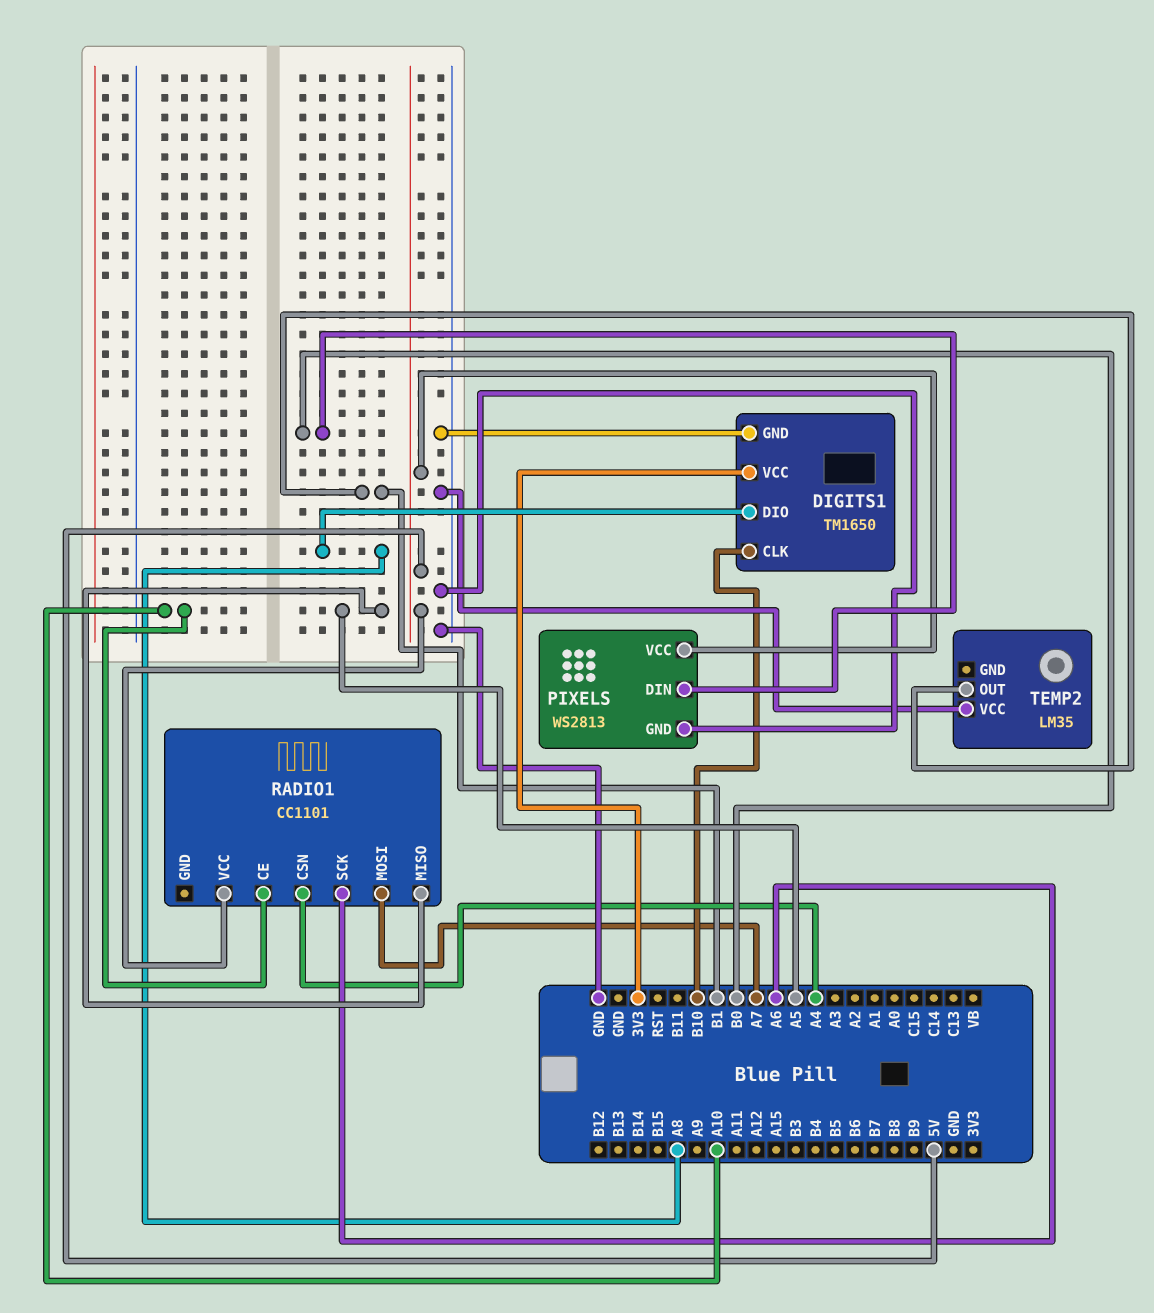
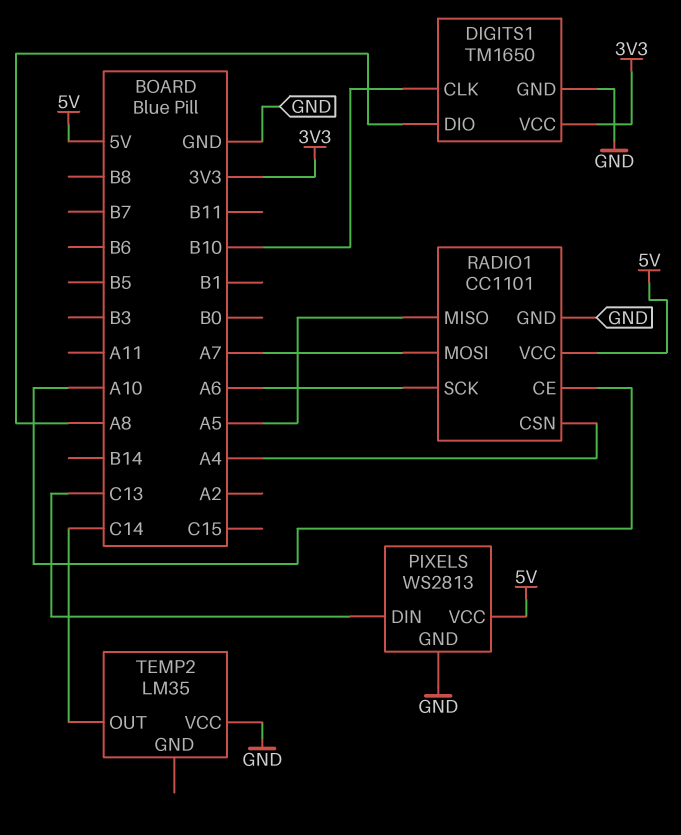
PIXELS pin DIN: B0 -> C13
RADIO1 pin GND: none -> GND
TEMP2 pin OUT: B1 -> C14

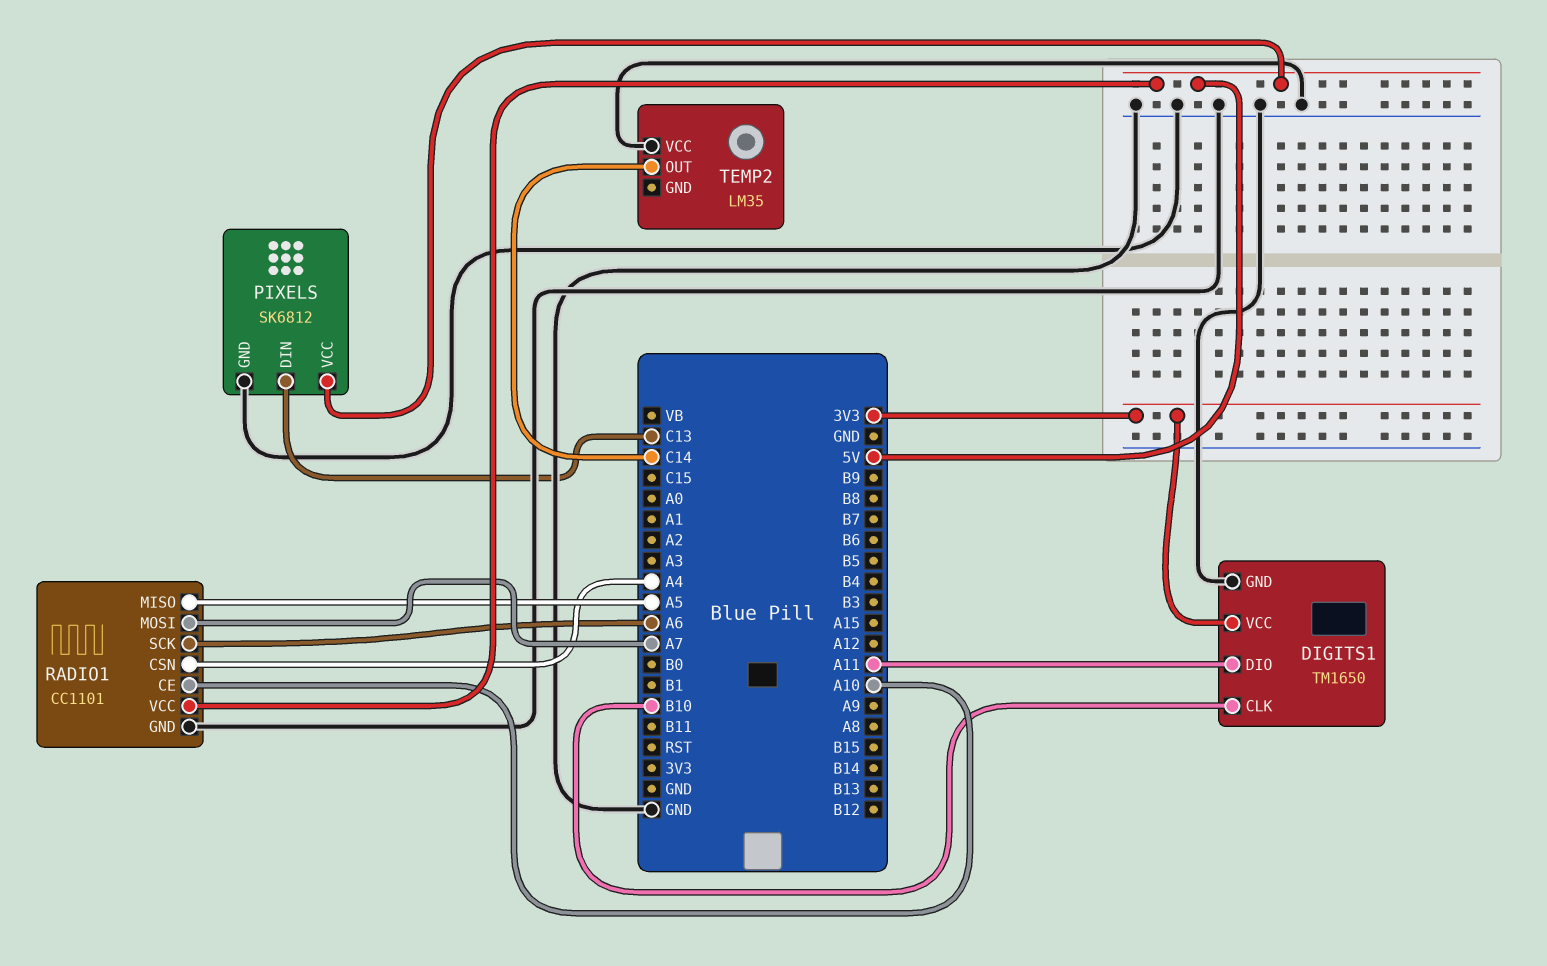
DIGITS1 pin DIO: A8 -> A11
PIXELS: WS2813 -> SK6812

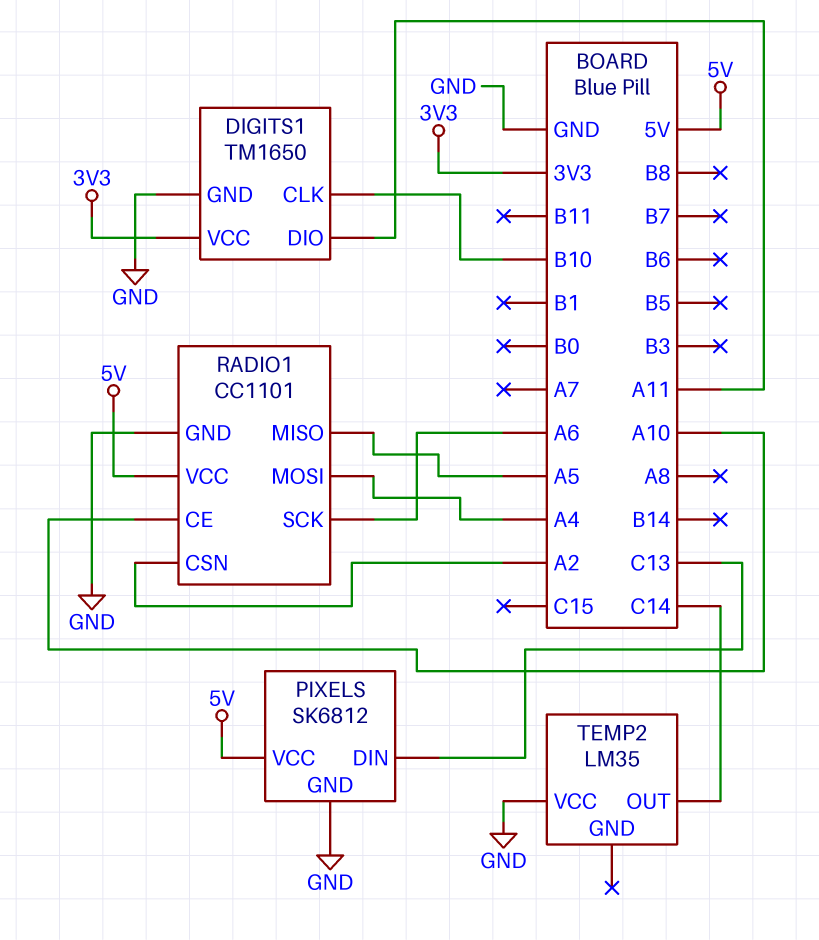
RADIO1 pin CSN: A4 -> A2
RADIO1 pin MOSI: A7 -> A4

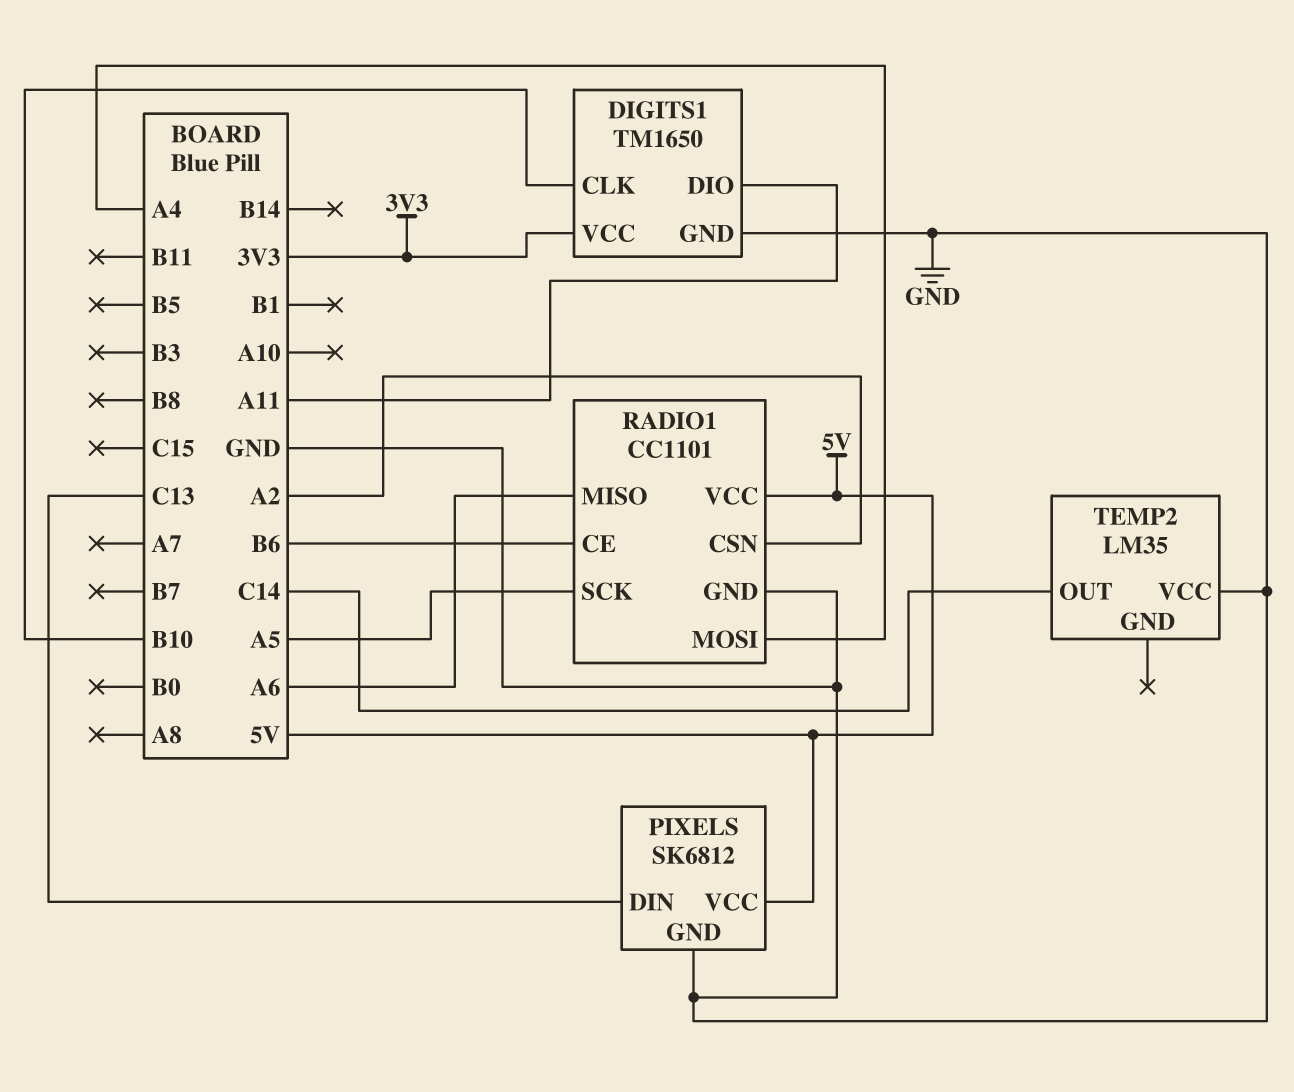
RADIO1 pin CE: A10 -> B6
RADIO1 pin MISO: A5 -> A6
RADIO1 pin SCK: A6 -> A5

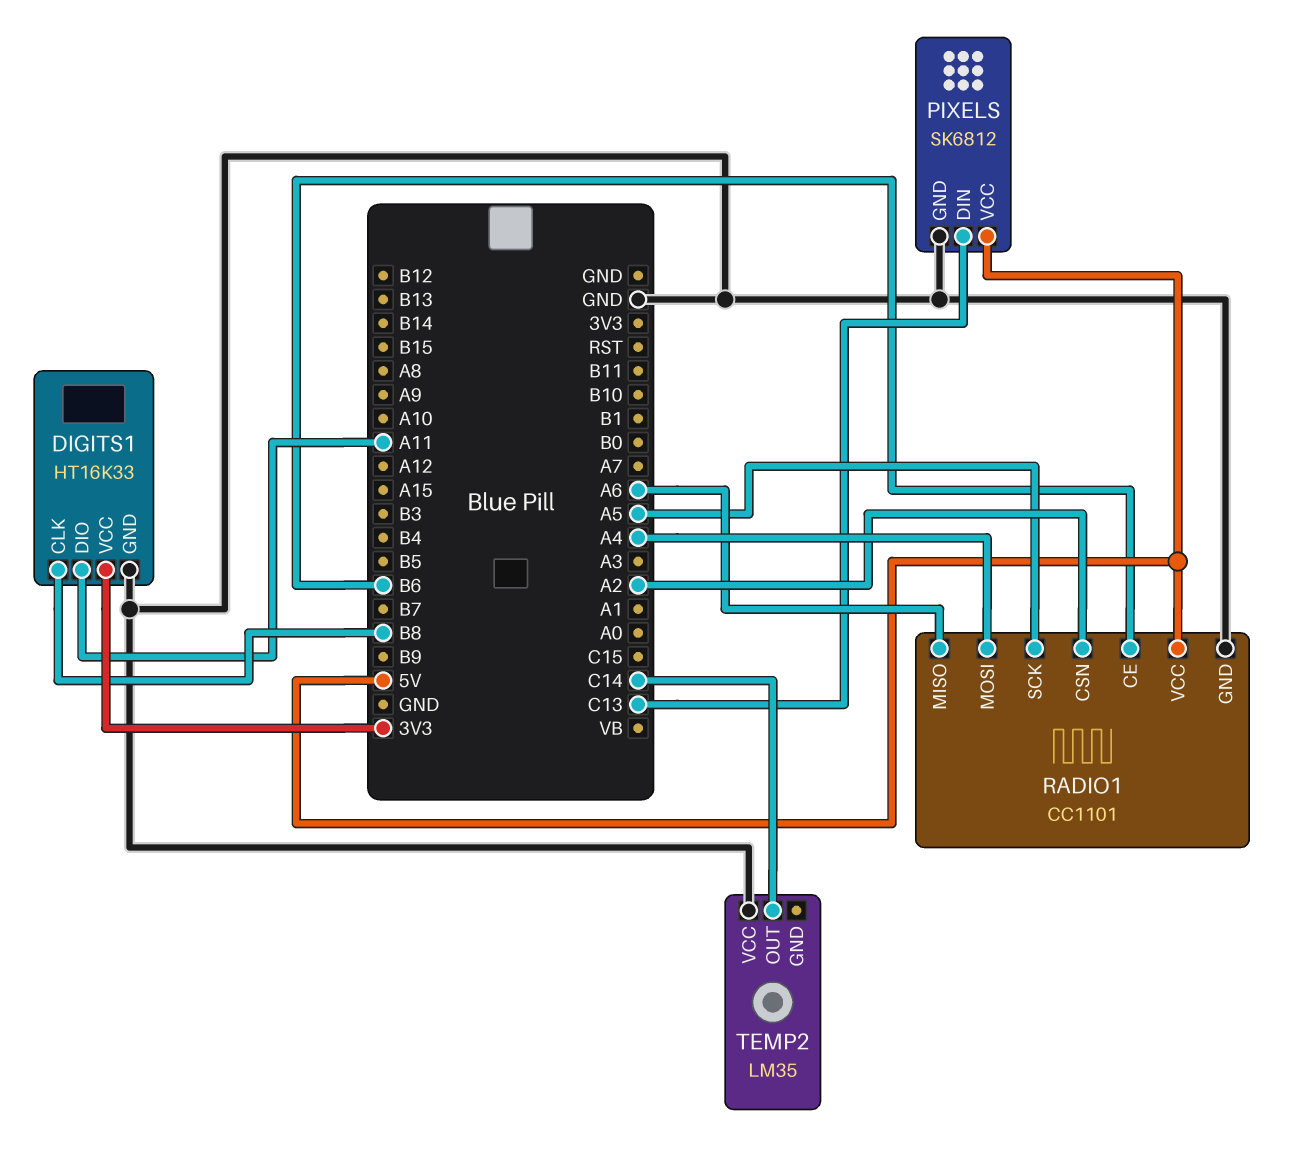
DIGITS1: TM1650 -> HT16K33
DIGITS1 pin CLK: B10 -> B8

